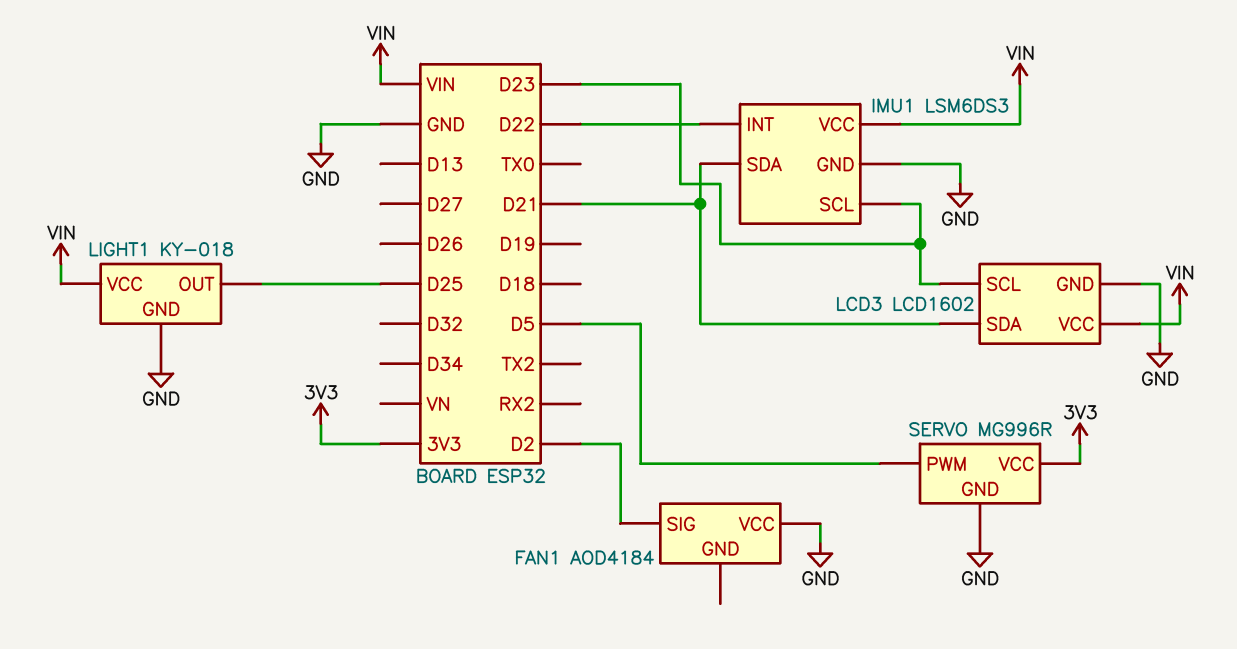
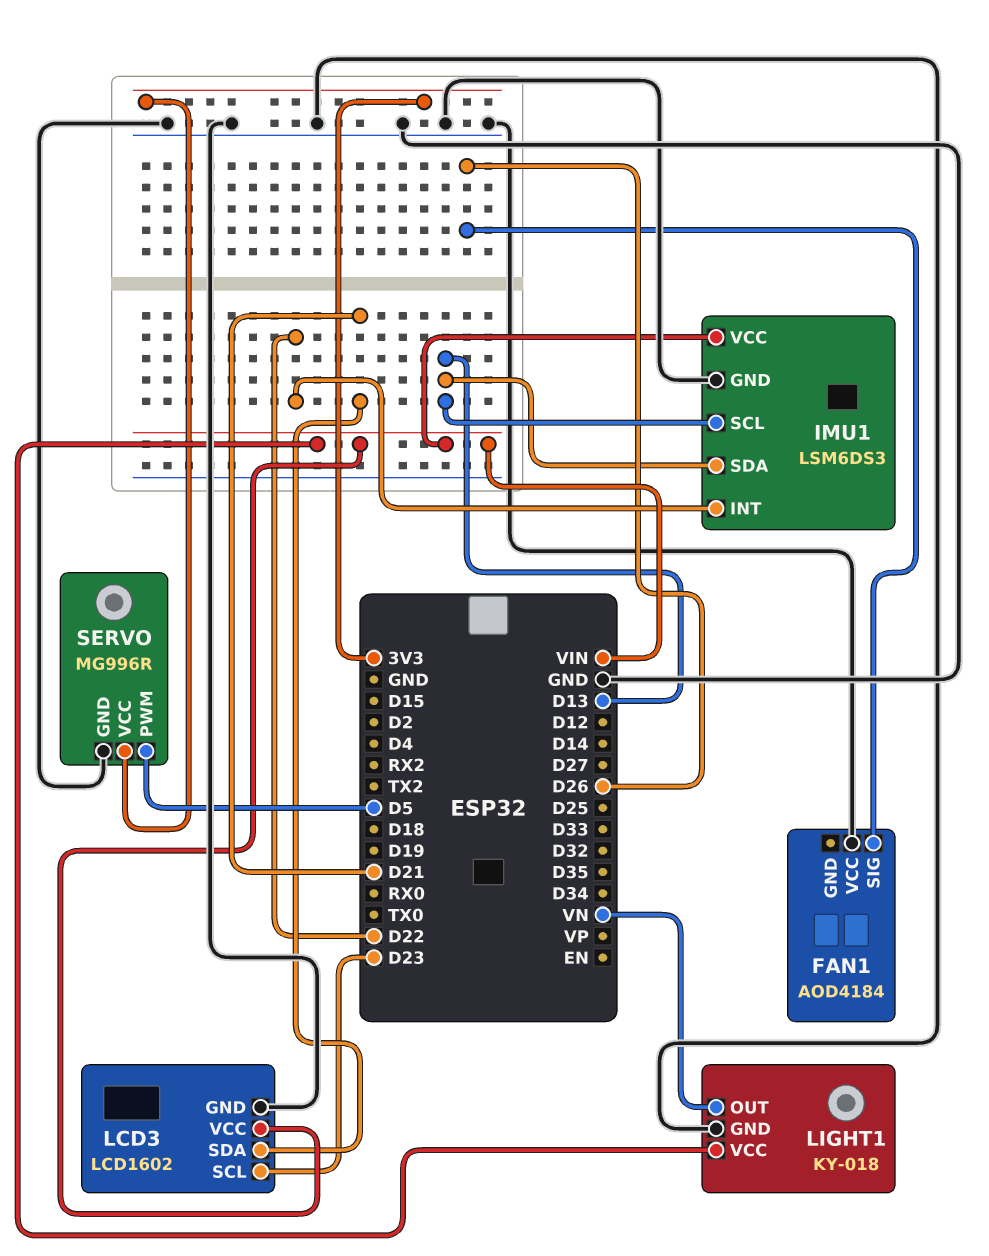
FAN1 pin SIG: D2 -> D26
IMU1 pin SCL: D23 -> D13
IMU1 pin SDA: D21 -> D13
LIGHT1 pin OUT: D25 -> VN

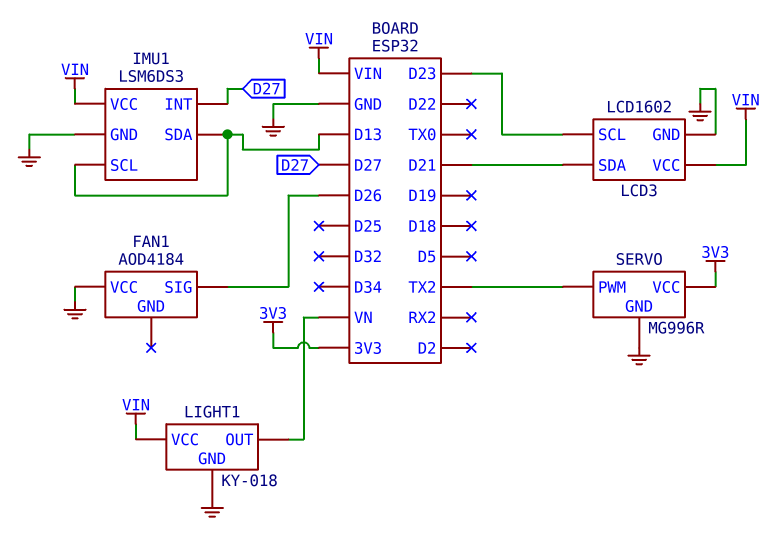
IMU1 pin INT: D22 -> D27
SERVO pin PWM: D5 -> TX2

